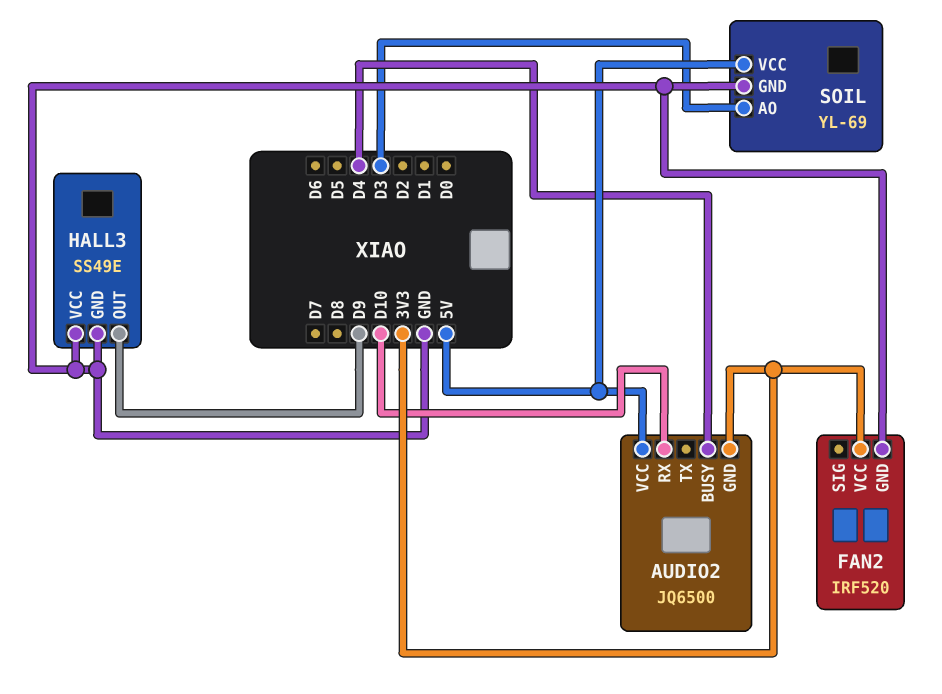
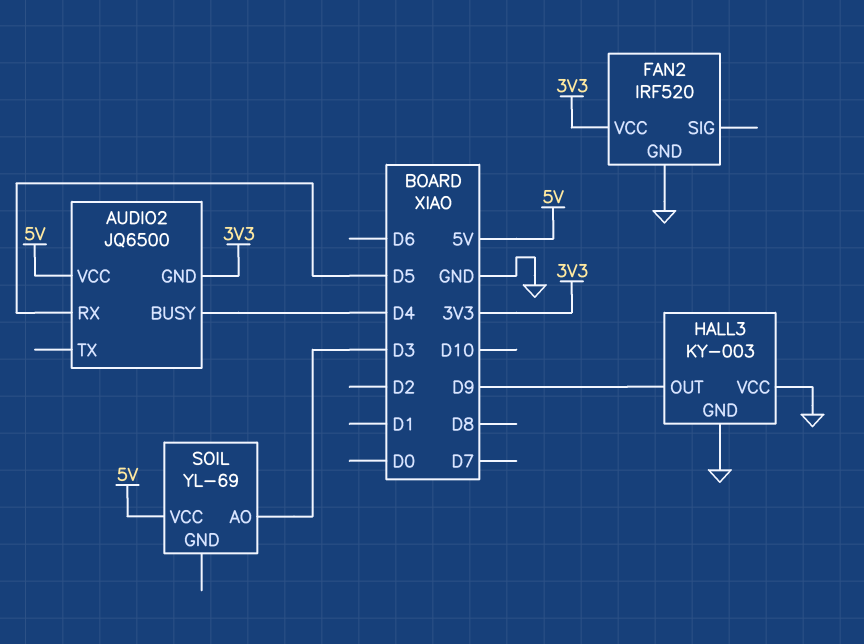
AUDIO2 pin RX: D10 -> D5
HALL3: SS49E -> KY-003
SOIL pin GND: GND -> none

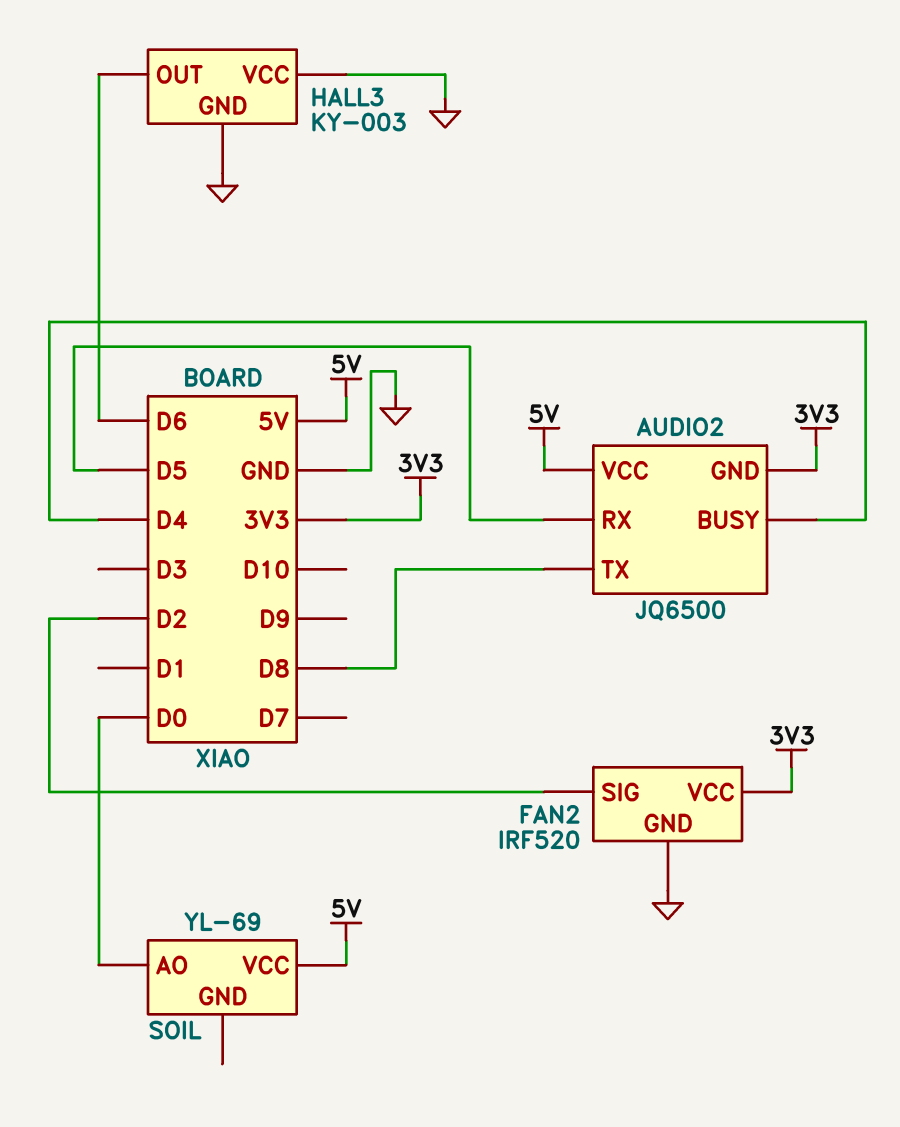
AUDIO2 pin TX: none -> D8
FAN2 pin SIG: none -> D2
HALL3 pin OUT: D9 -> D6
SOIL pin AO: D3 -> D0

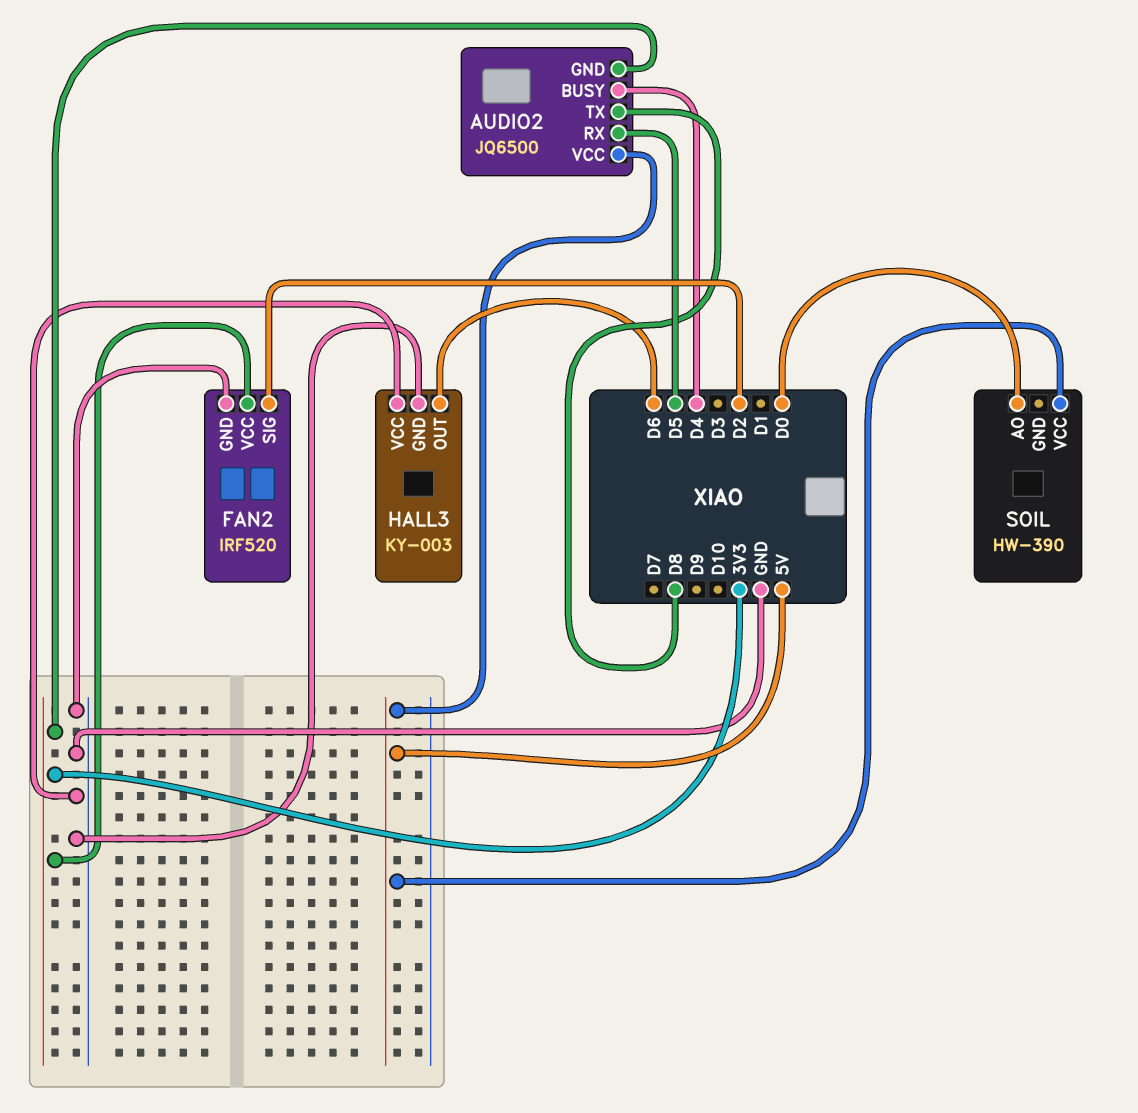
SOIL: YL-69 -> HW-390

